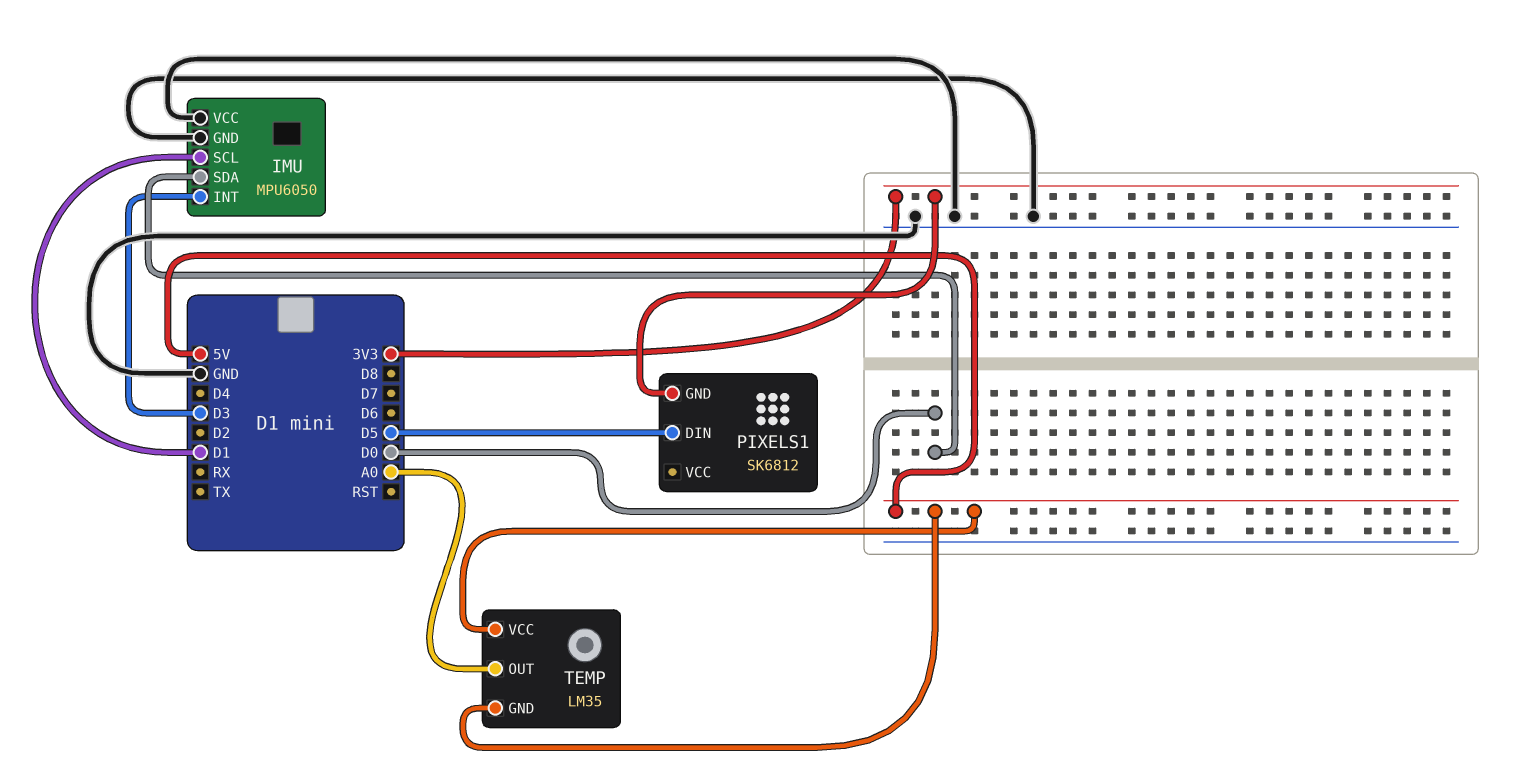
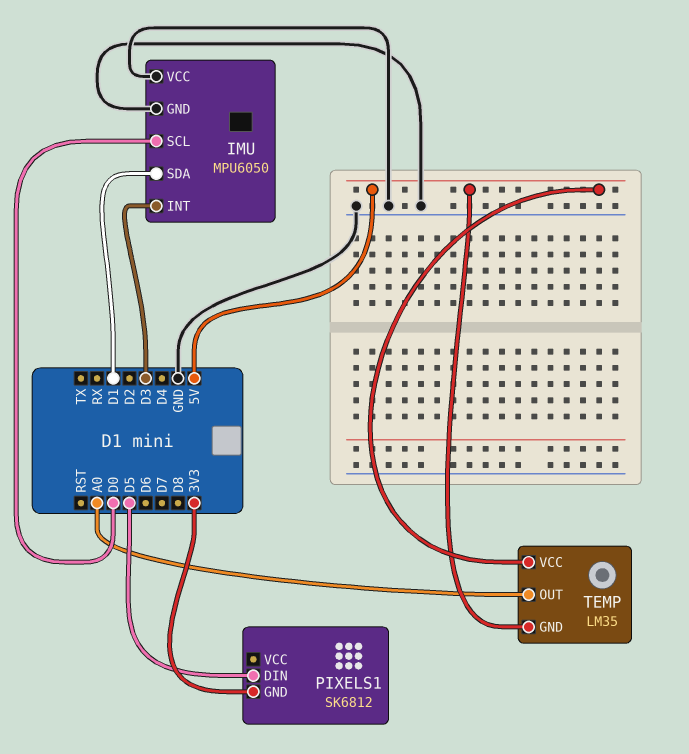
IMU pin SCL: D1 -> D0
IMU pin SDA: D0 -> D1

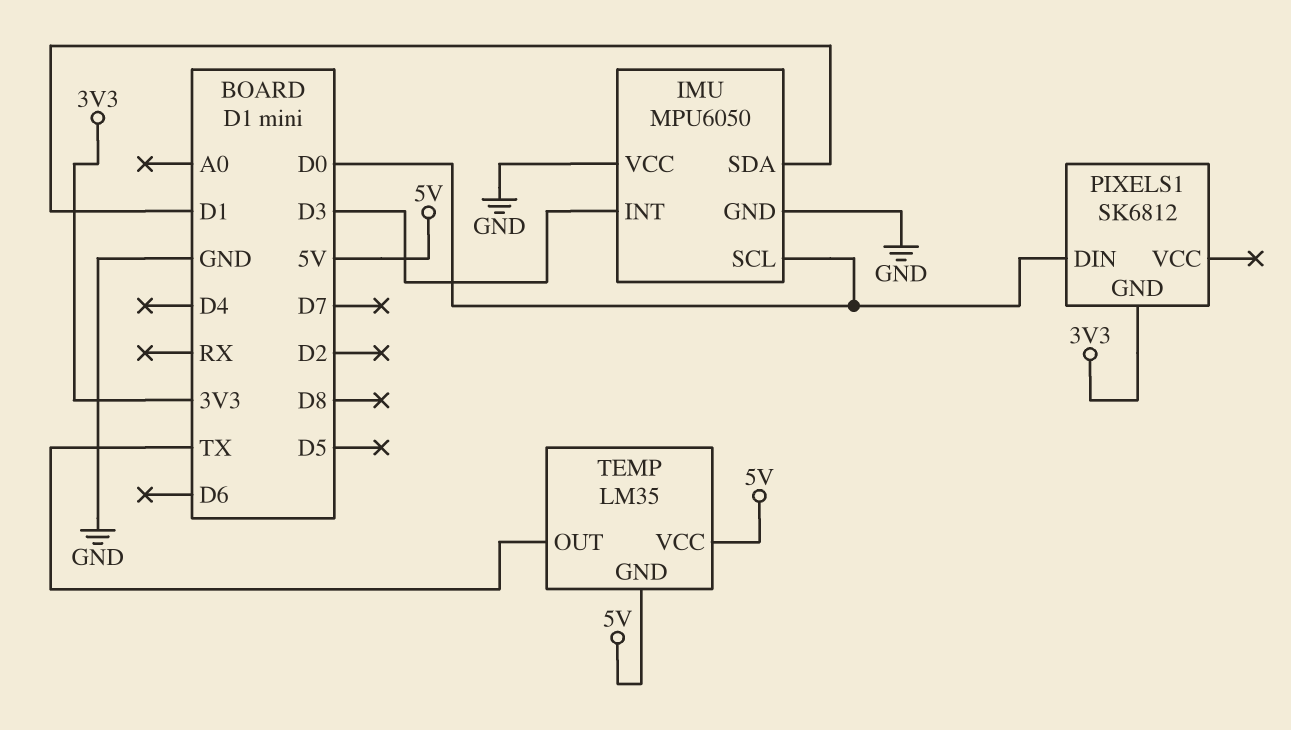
PIXELS1 pin DIN: D5 -> D0
TEMP pin OUT: A0 -> TX

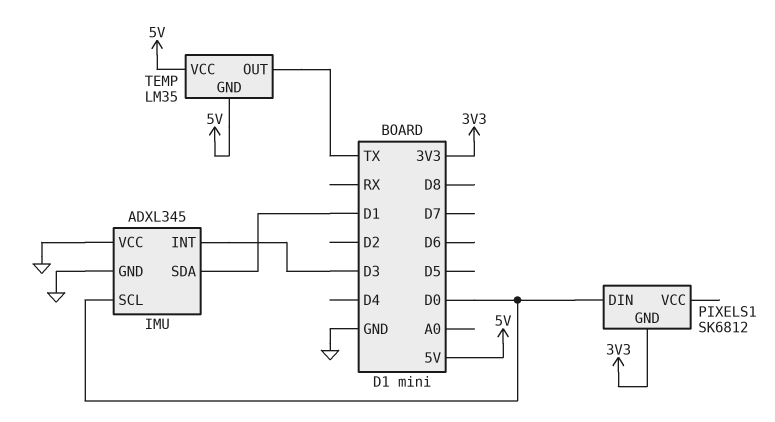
IMU: MPU6050 -> ADXL345

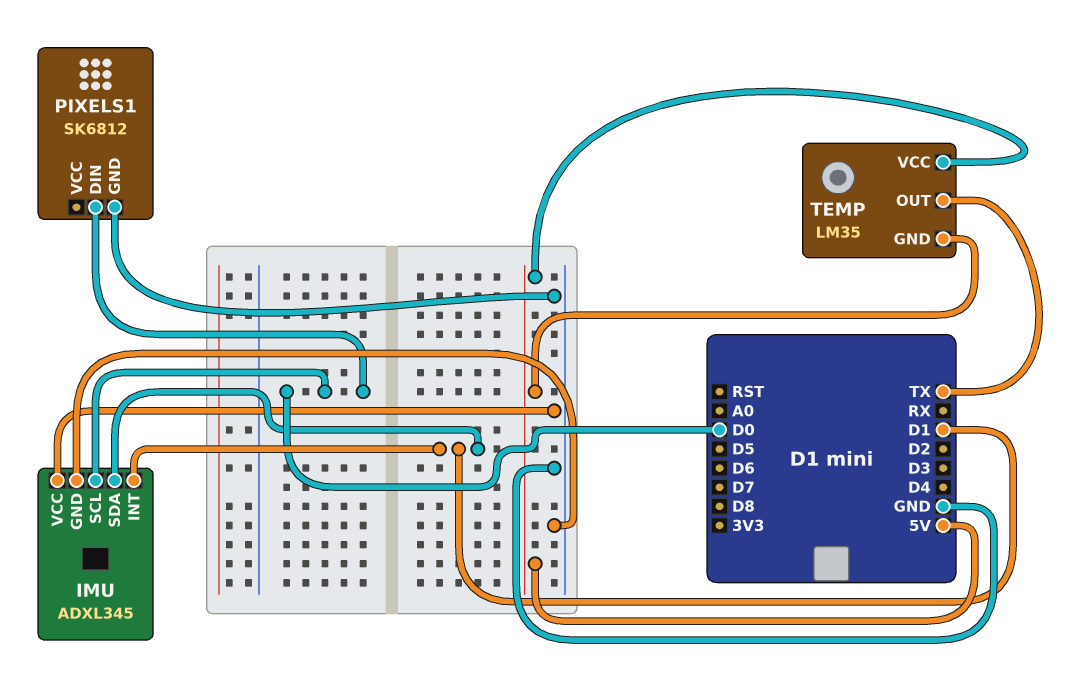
IMU pin INT: D3 -> D1
PIXELS1 pin GND: 3V3 -> GND

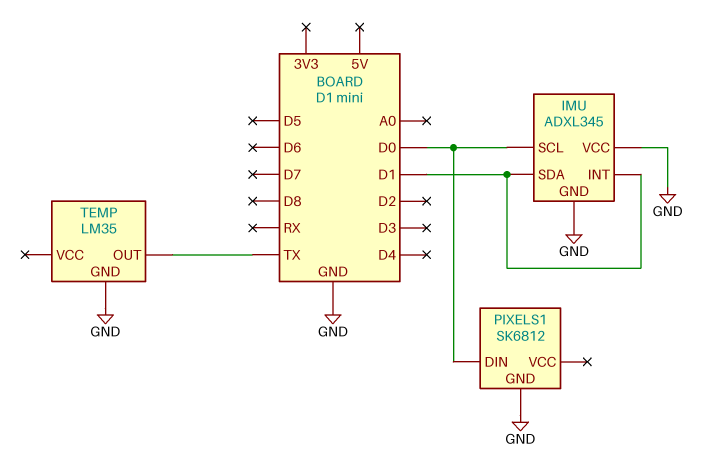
TEMP pin GND: 5V -> GND
TEMP pin VCC: 5V -> none

